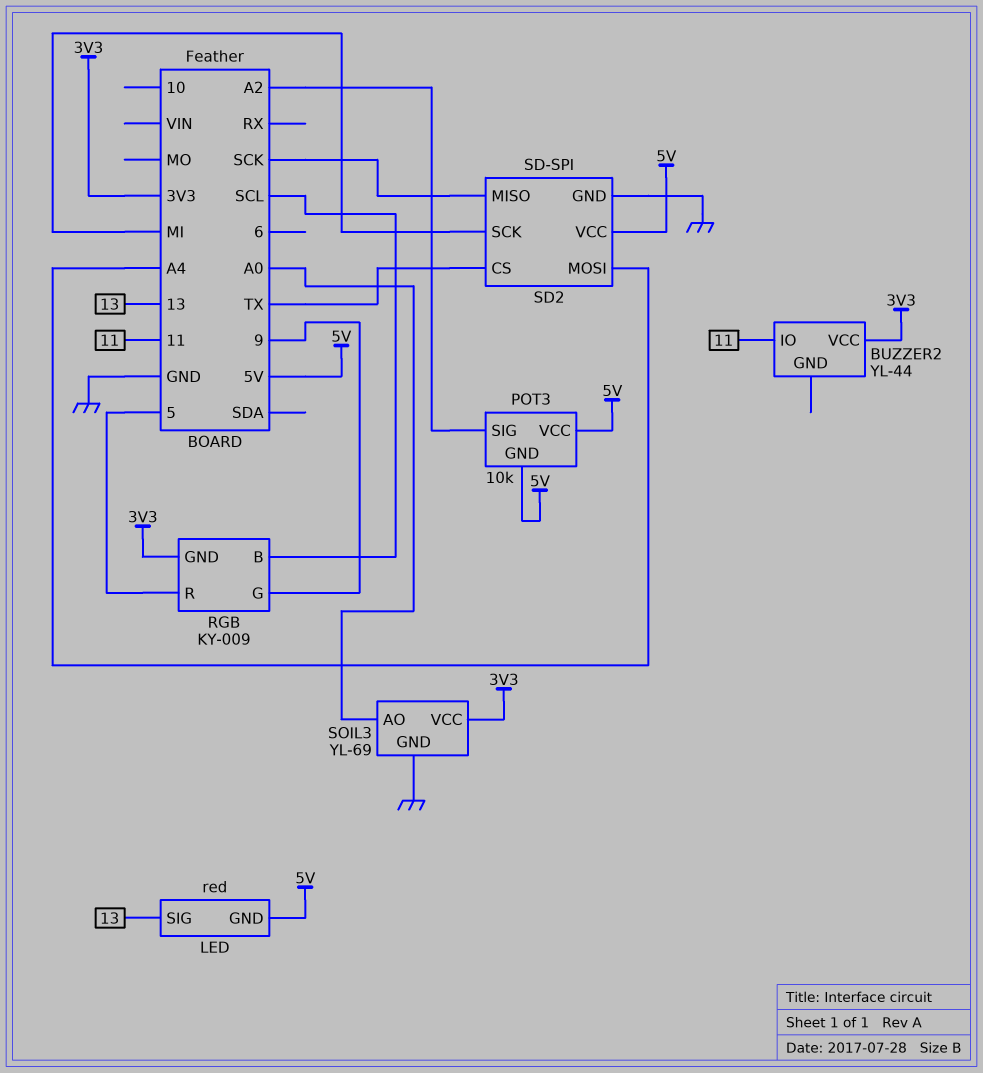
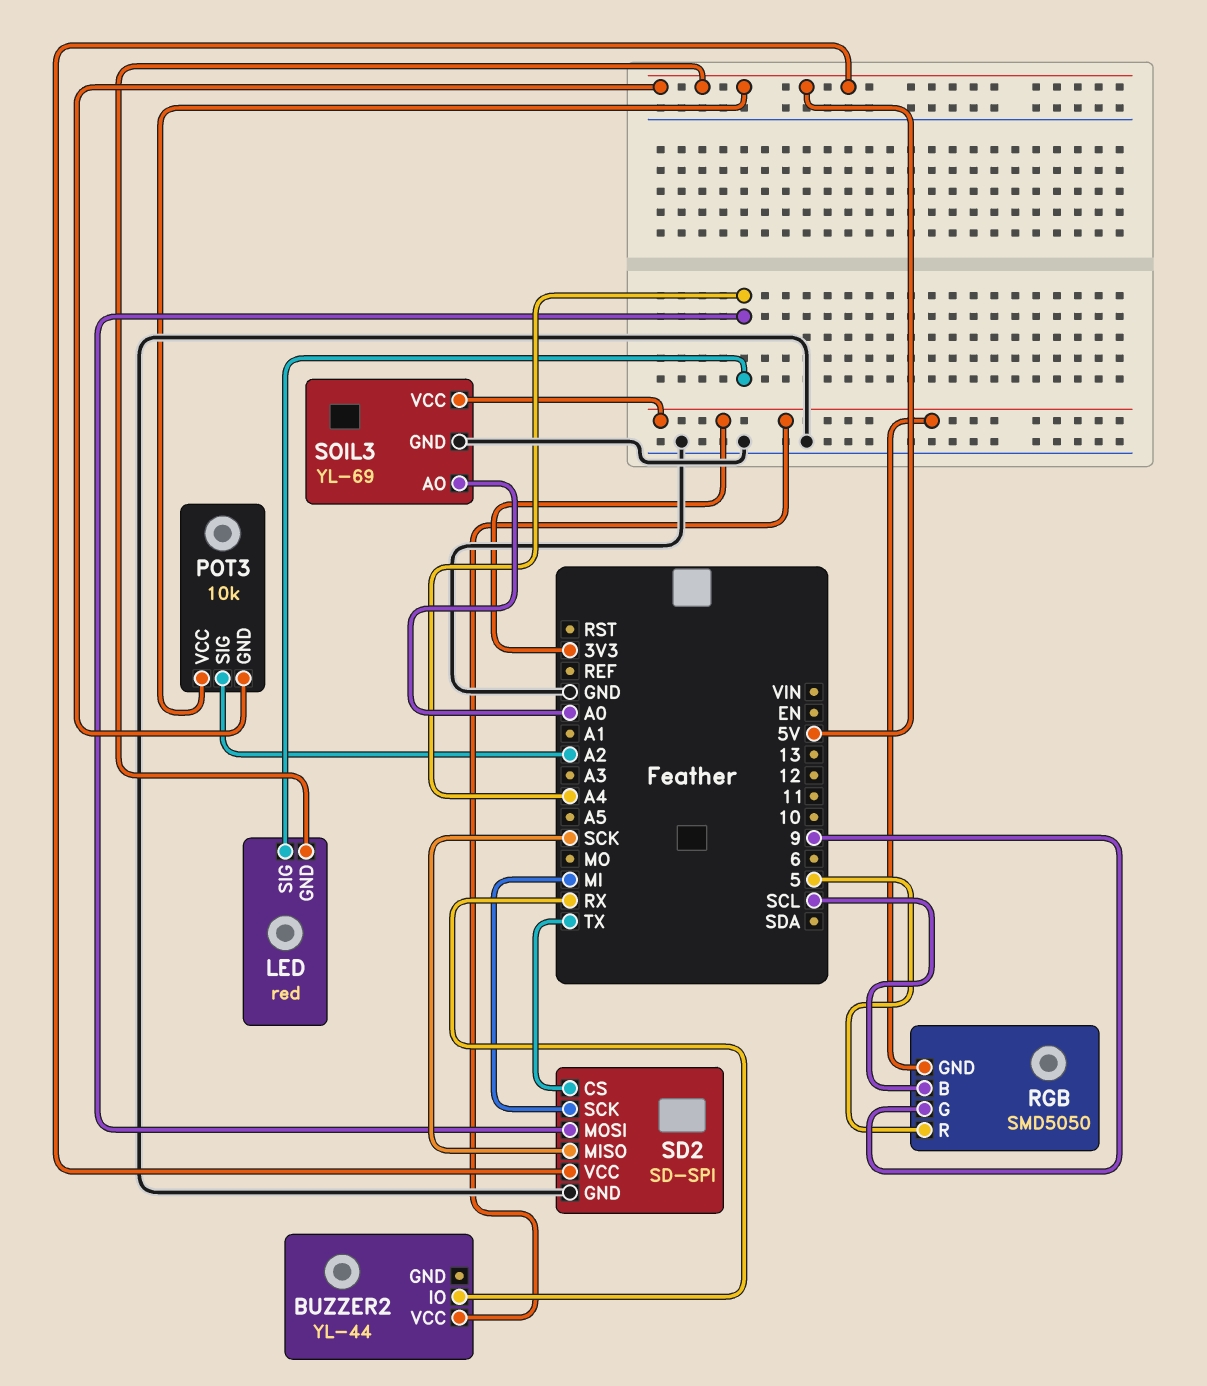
BUZZER2 pin IO: 11 -> RX
LED pin SIG: 13 -> A4
RGB: KY-009 -> SMD5050

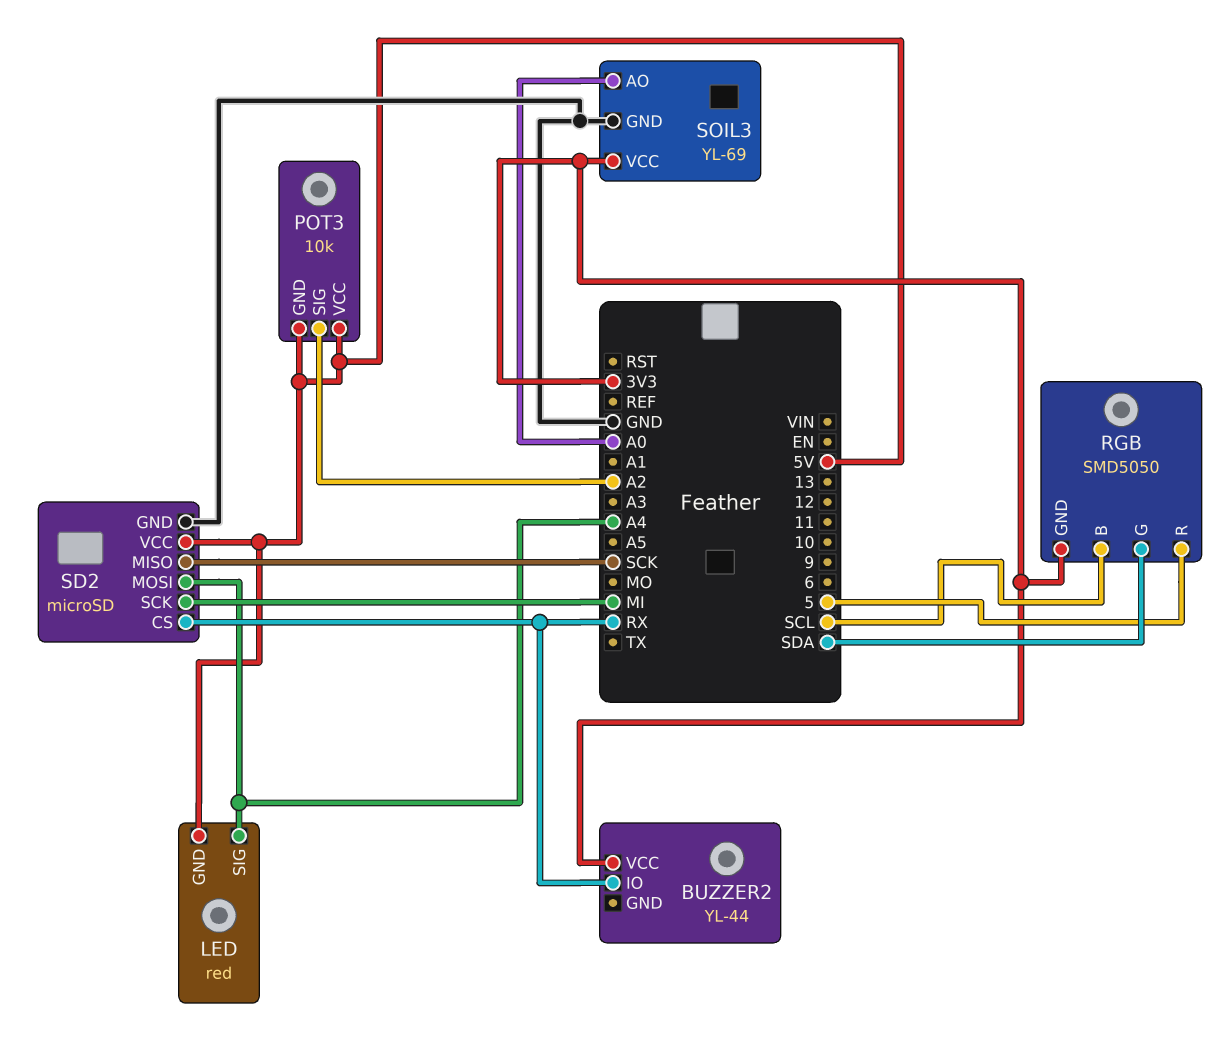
RGB pin G: 9 -> SDA
SD2: SD-SPI -> microSD
SD2 pin CS: TX -> RX

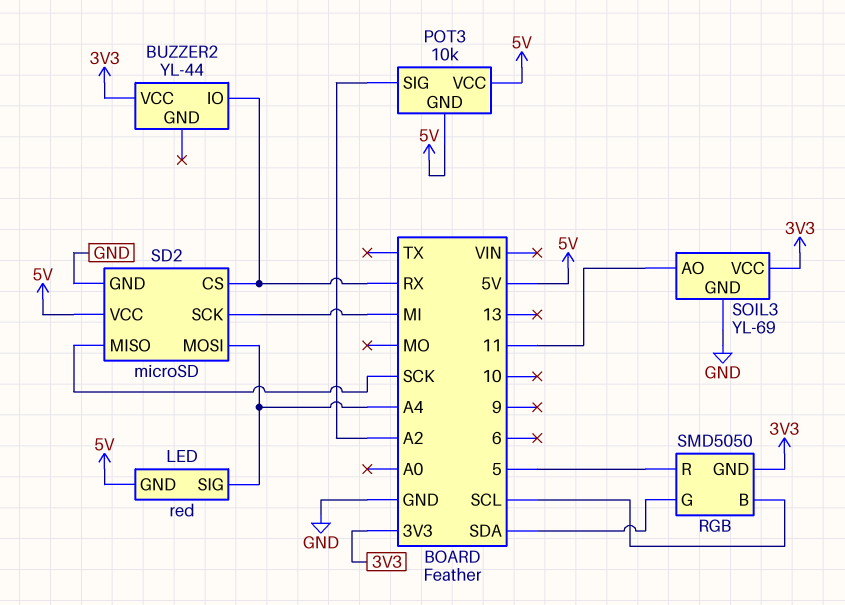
SOIL3 pin AO: A0 -> 11

